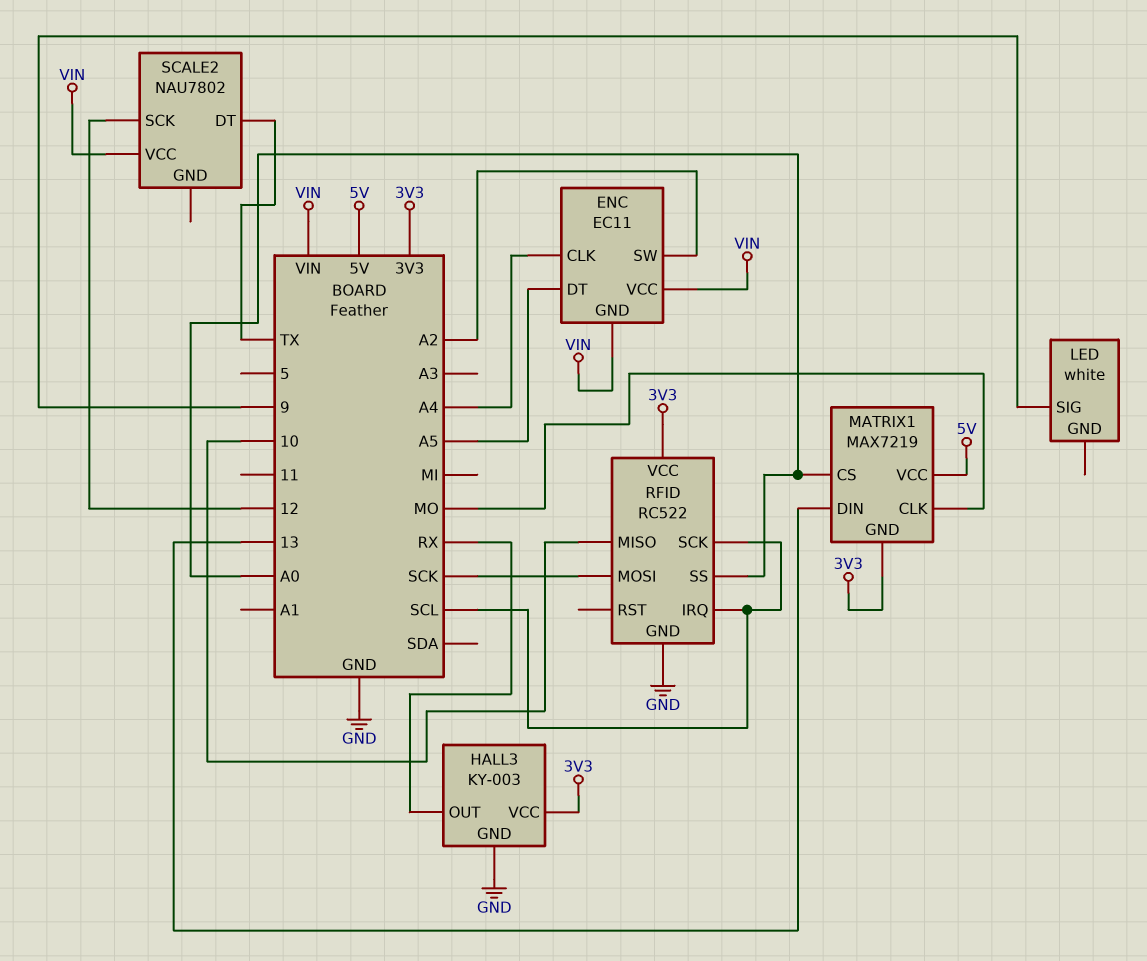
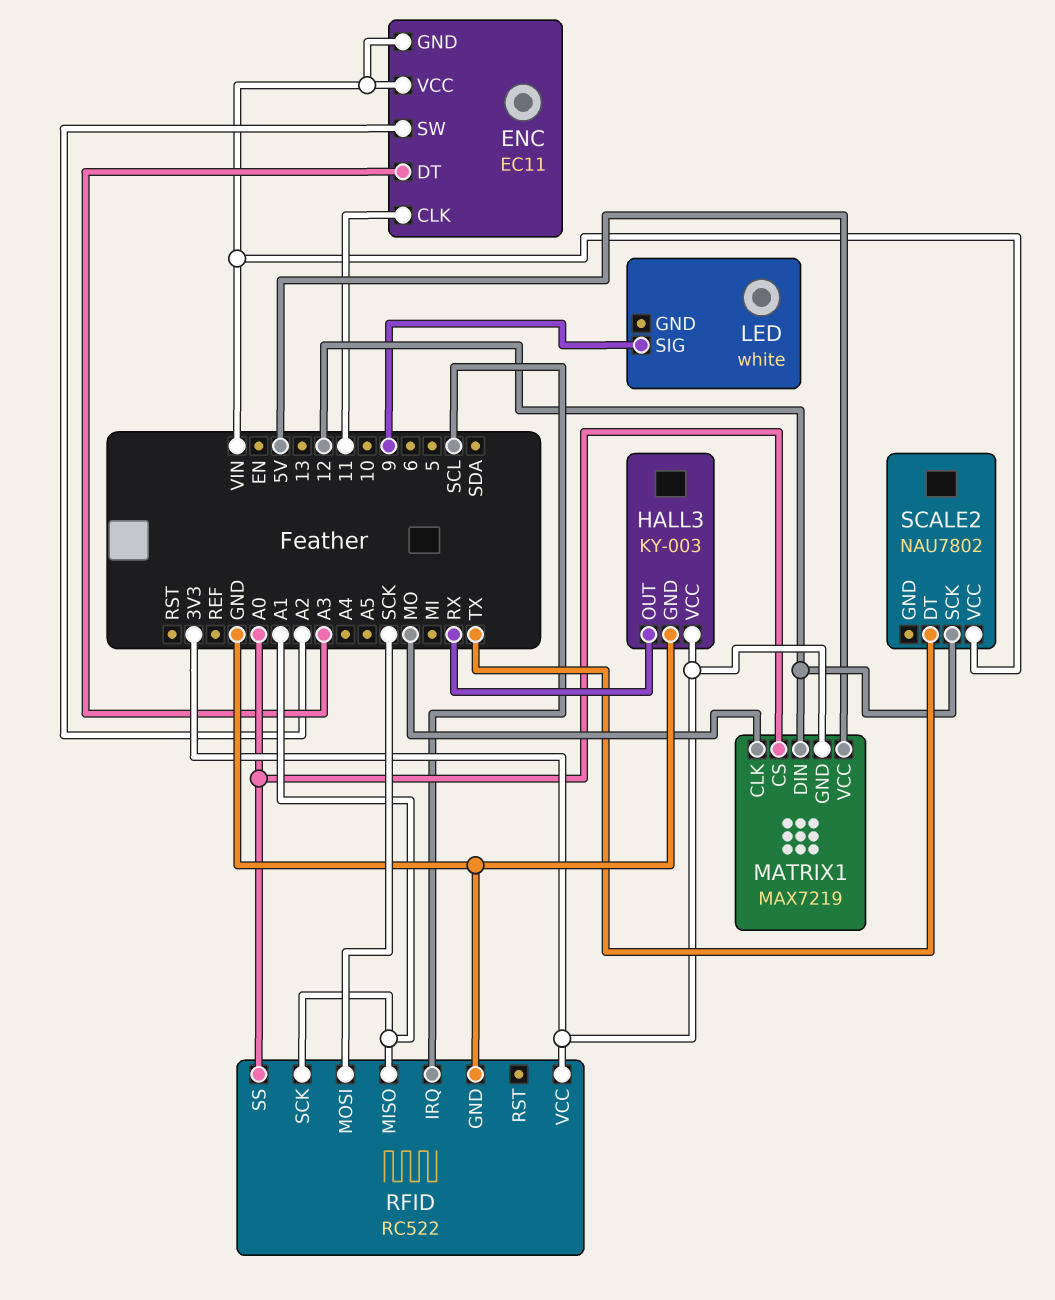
ENC pin CLK: A4 -> 11
ENC pin DT: A5 -> A3
MATRIX1 pin DIN: 13 -> 12
RFID pin MISO: 10 -> A1
RFID pin SCK: SCL -> A1

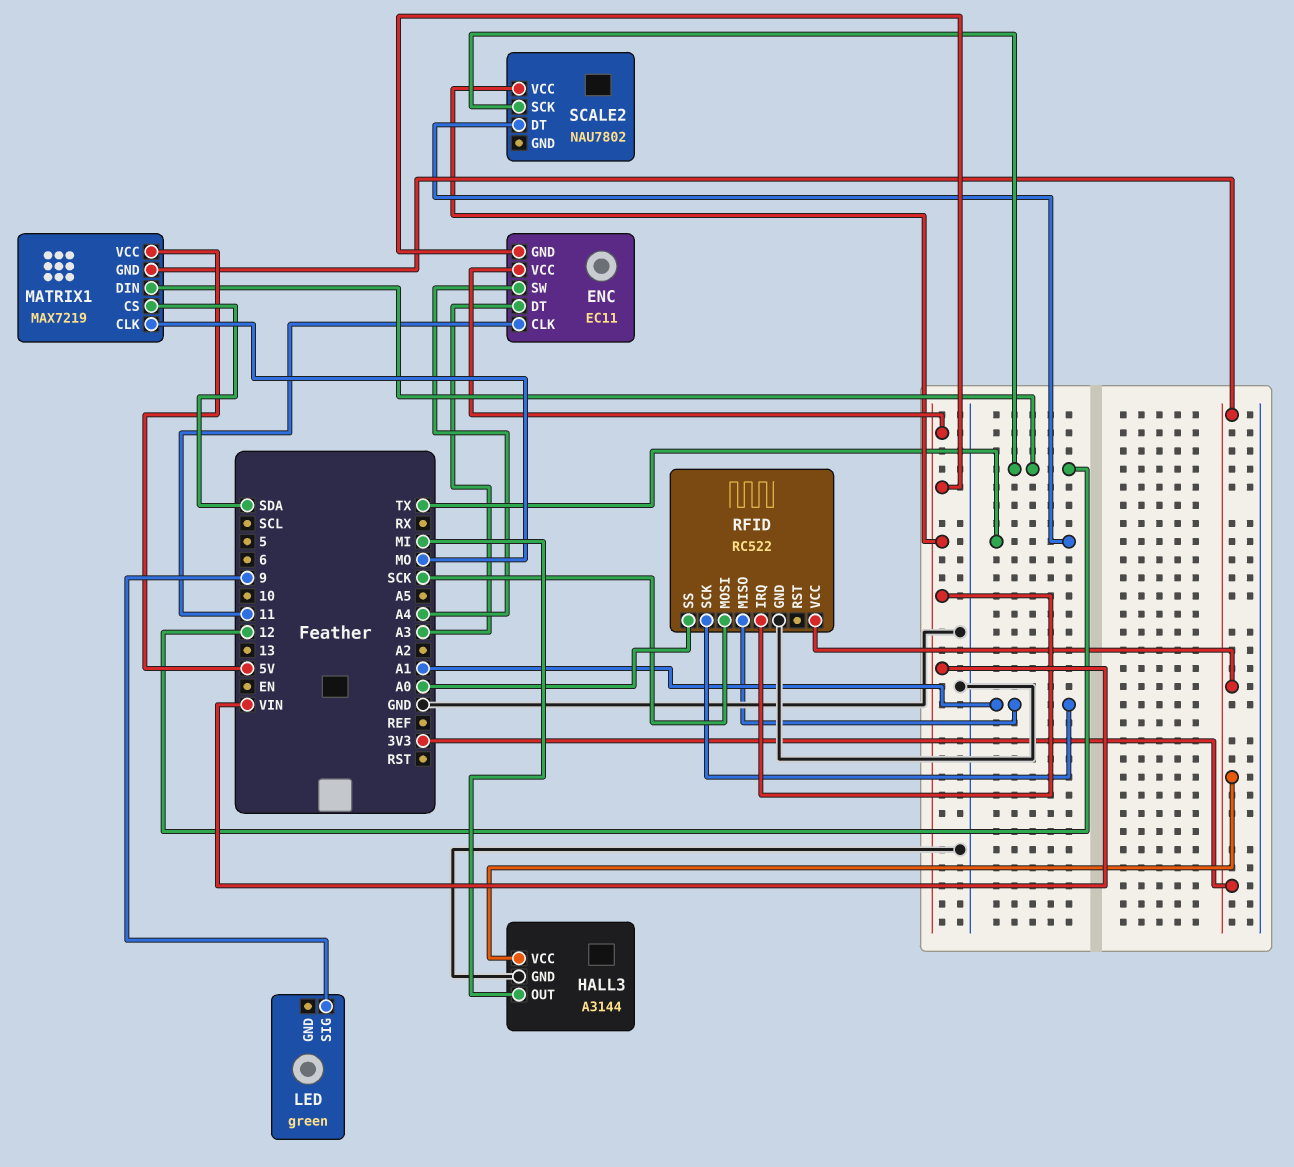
ENC pin SW: A2 -> A4
HALL3: KY-003 -> A3144
HALL3 pin OUT: RX -> MI
LED: white -> green
MATRIX1 pin CS: A0 -> SDA
RFID pin IRQ: SCL -> VIN

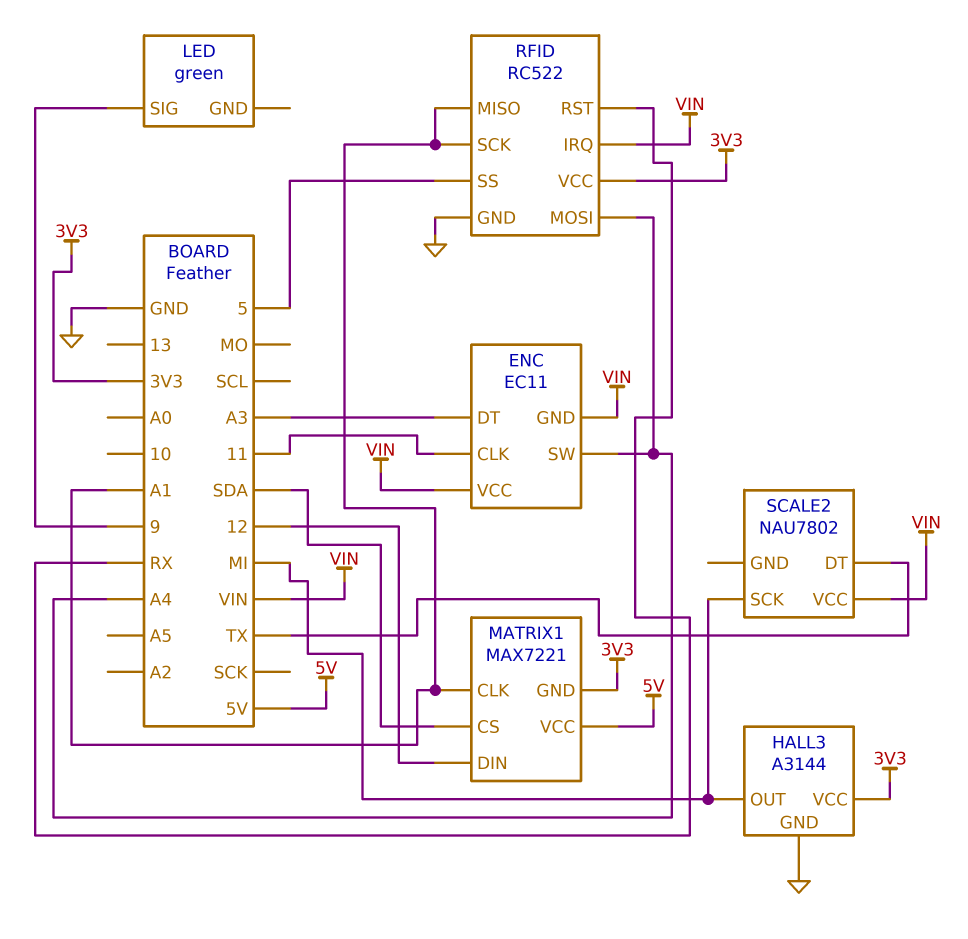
MATRIX1: MAX7219 -> MAX7221
MATRIX1 pin CLK: MO -> A1
RFID pin MOSI: SCK -> A4
RFID pin RST: none -> RX
RFID pin SS: A0 -> 5
SCALE2 pin SCK: 12 -> MI

